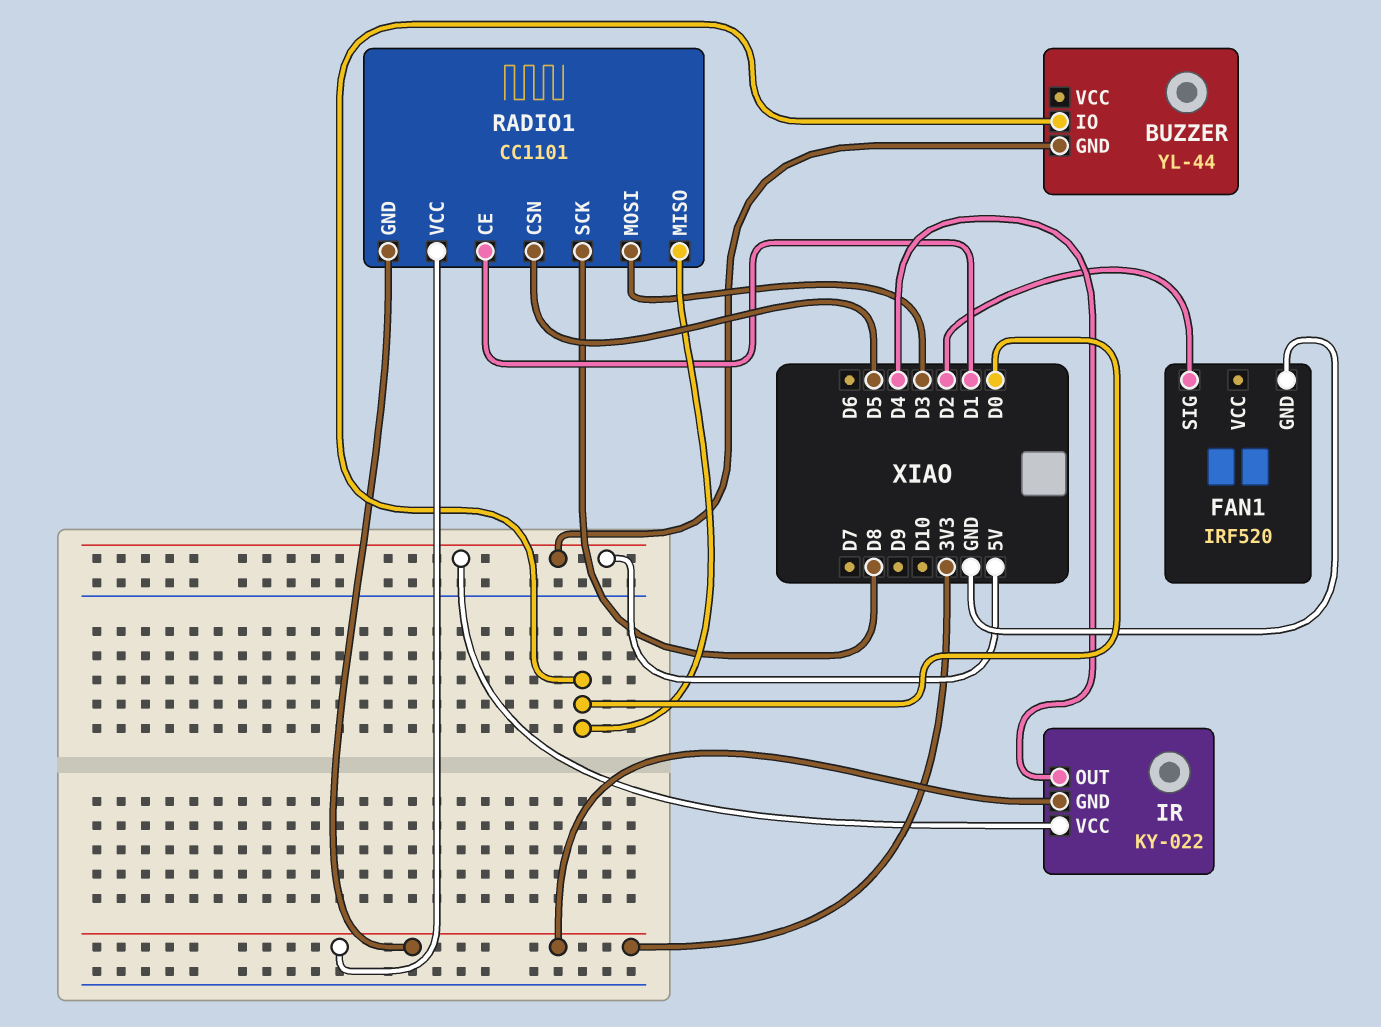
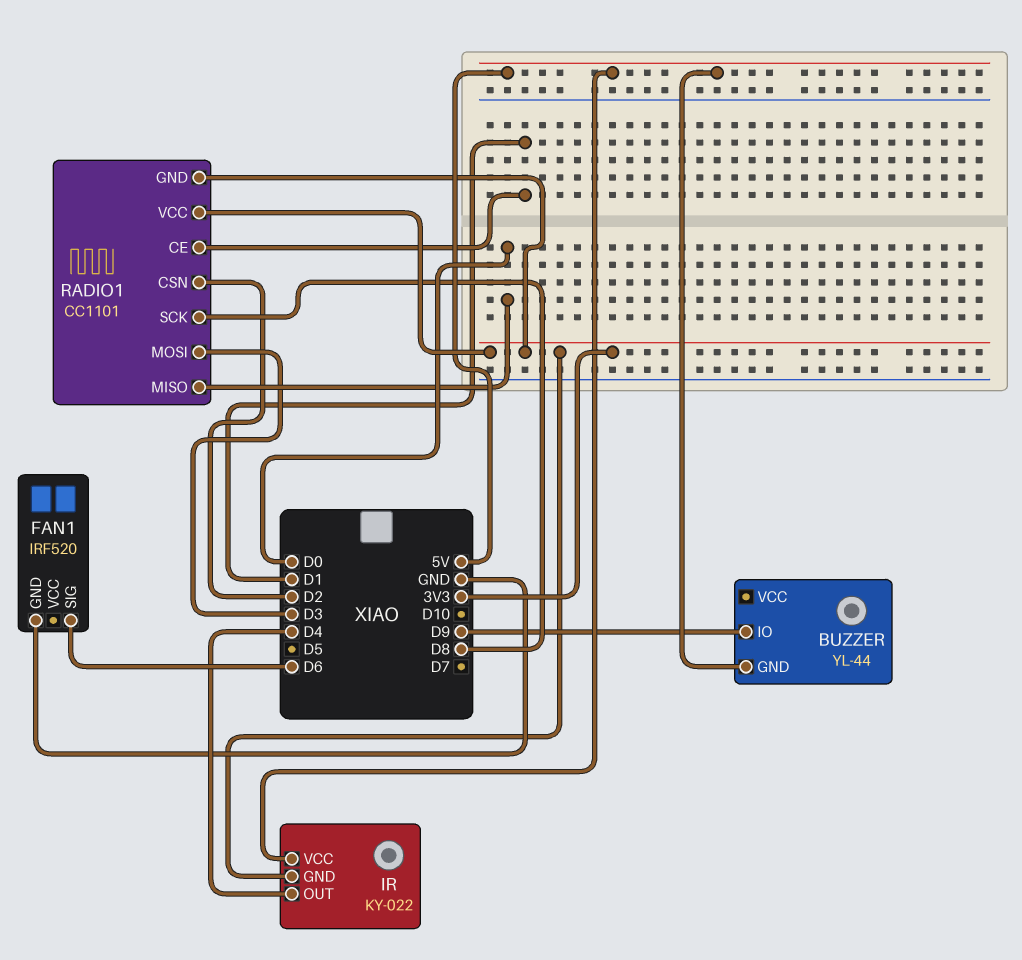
BUZZER pin IO: D0 -> D9
FAN1 pin SIG: D2 -> D6
RADIO1 pin CSN: D5 -> D2

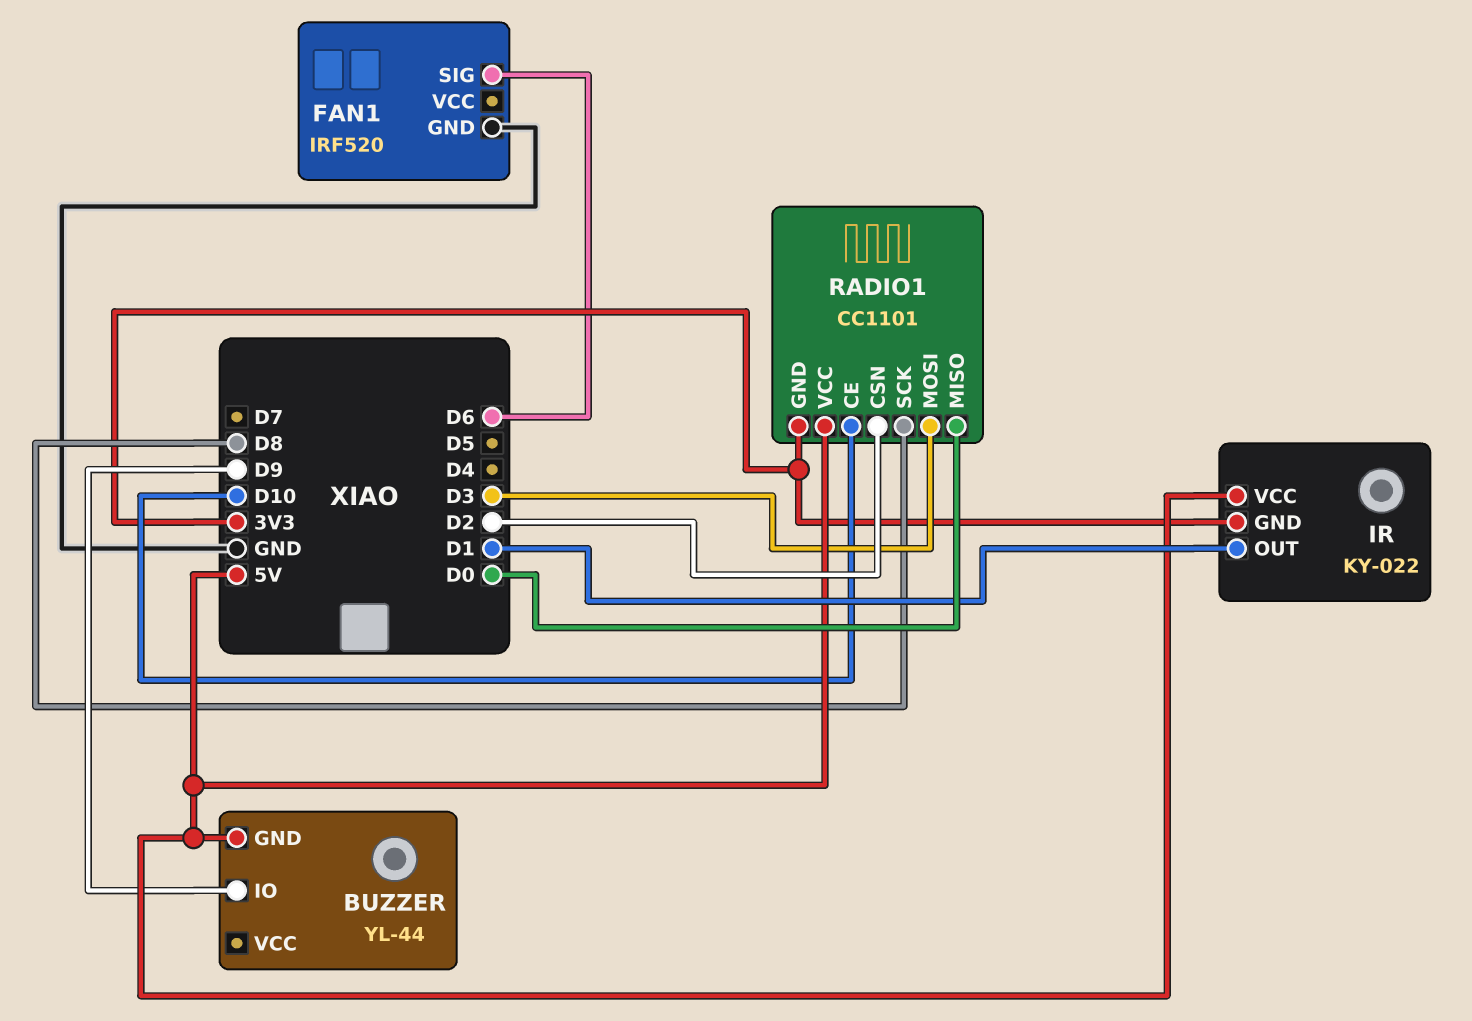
IR pin OUT: D4 -> D1
RADIO1 pin CE: D1 -> D10
RADIO1 pin VCC: 3V3 -> 5V

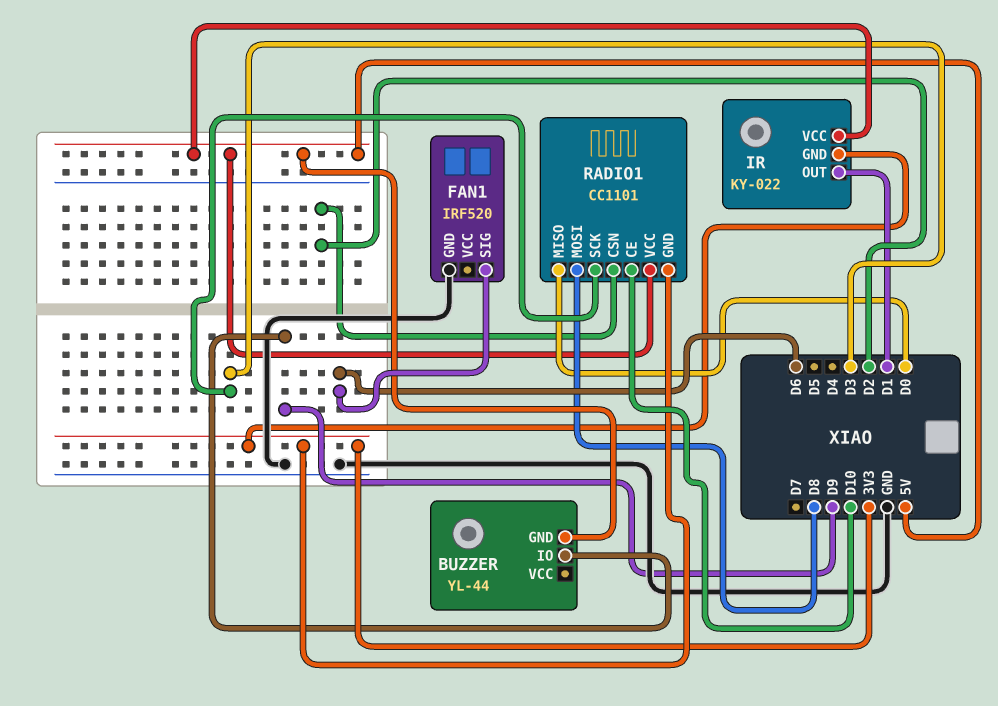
RADIO1 pin MOSI: D3 -> D8
RADIO1 pin SCK: D8 -> D3

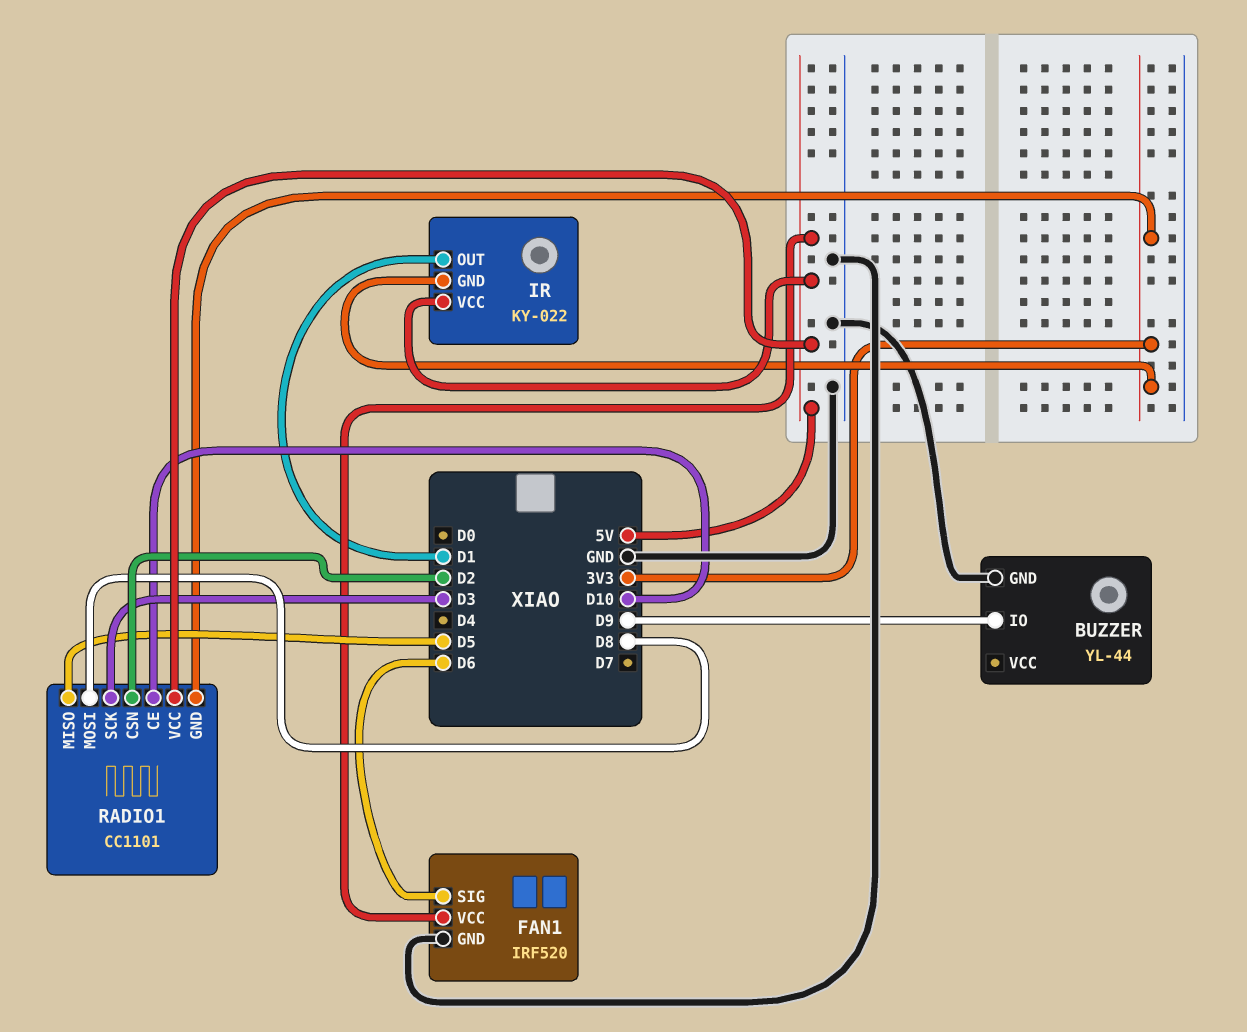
BUZZER pin GND: 5V -> GND
FAN1 pin VCC: none -> 5V
RADIO1 pin MISO: D0 -> D5

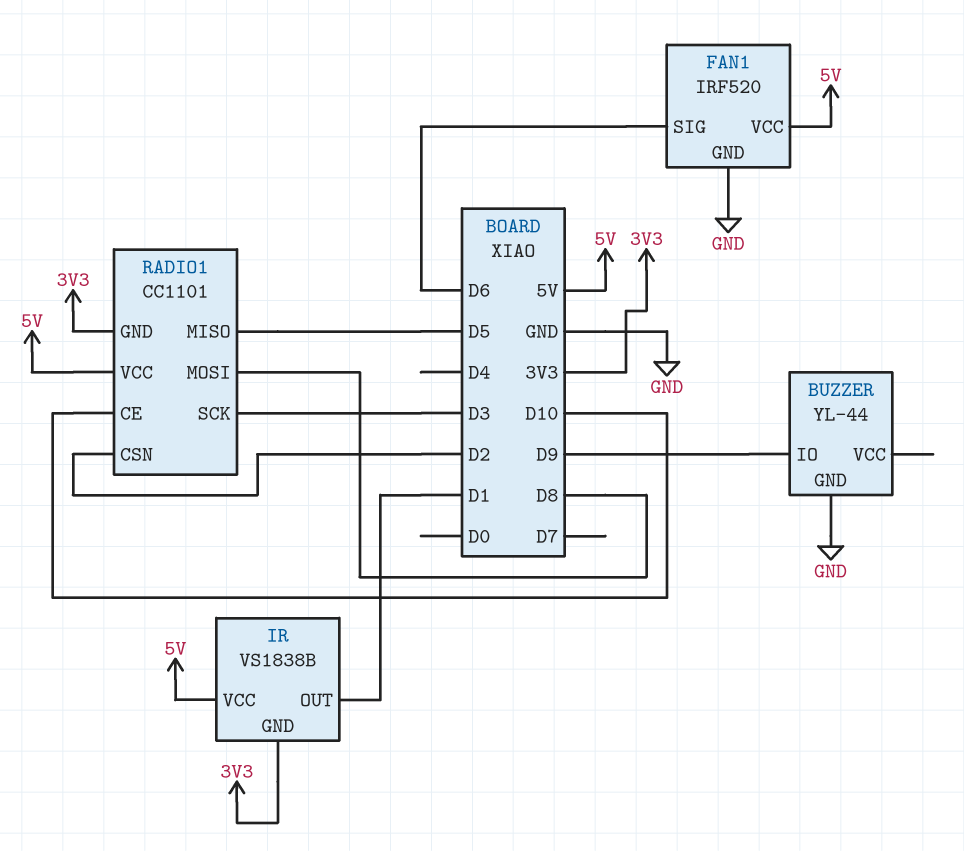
IR: KY-022 -> VS1838B

